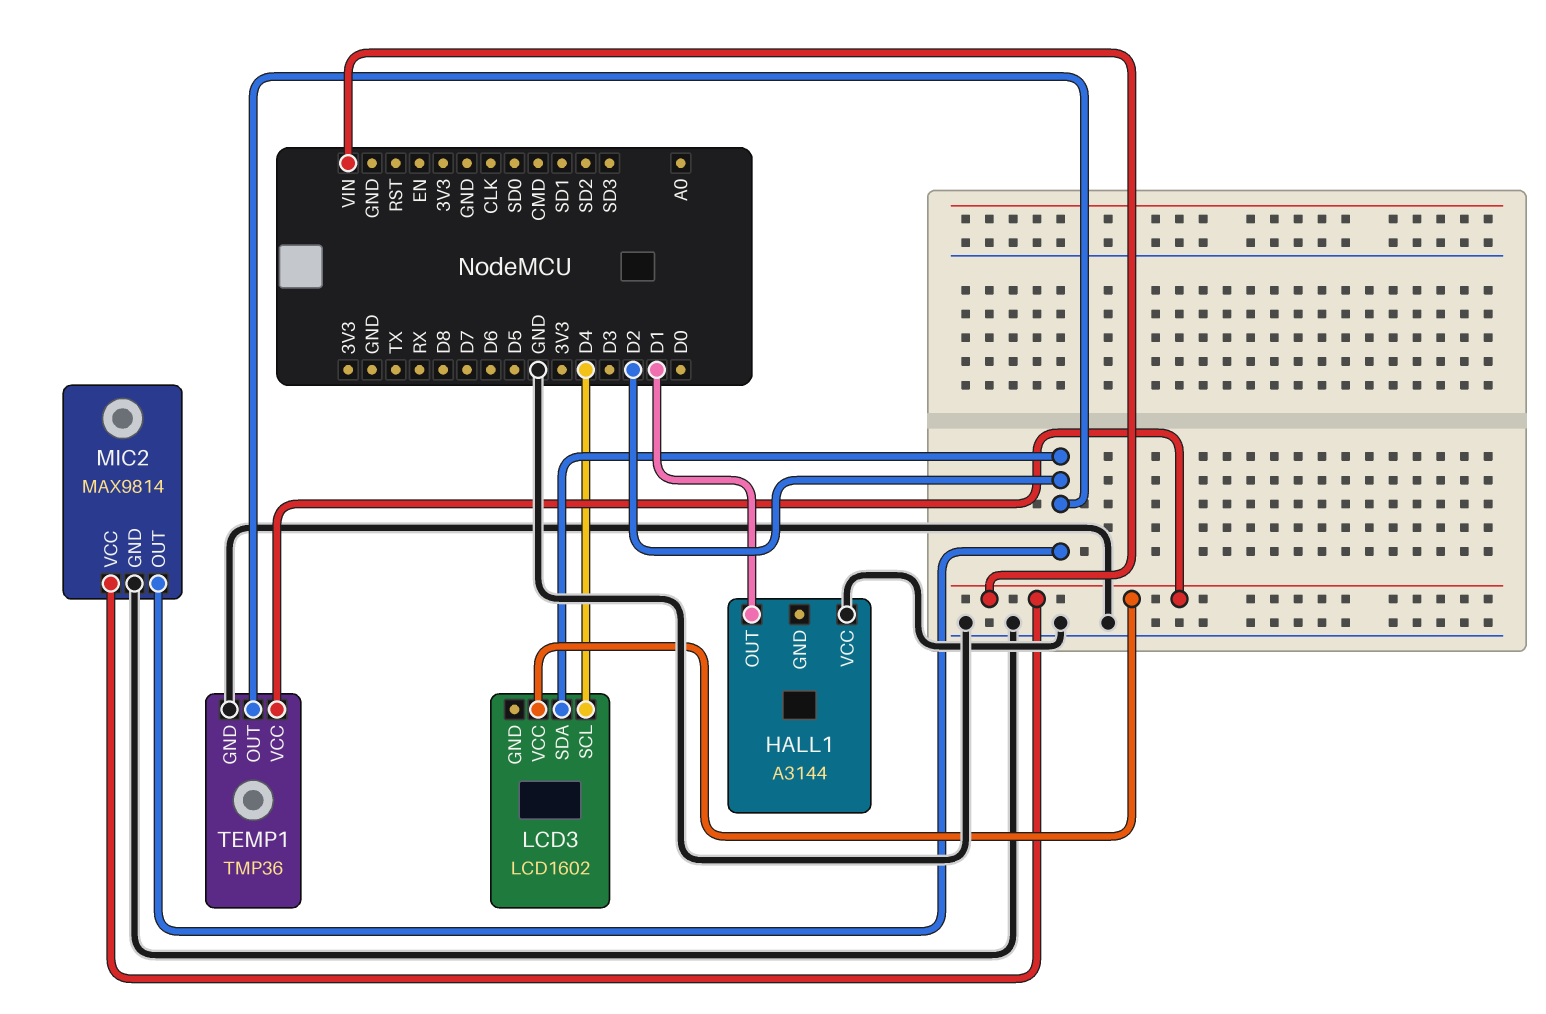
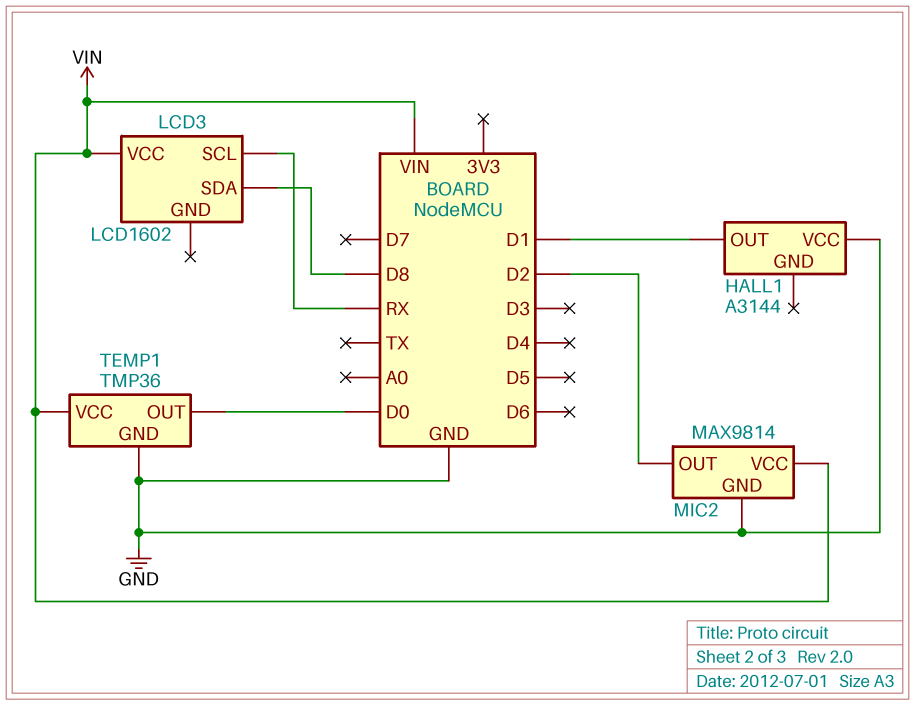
LCD3 pin SCL: D4 -> RX
LCD3 pin SDA: D2 -> D8
TEMP1 pin OUT: D2 -> D0

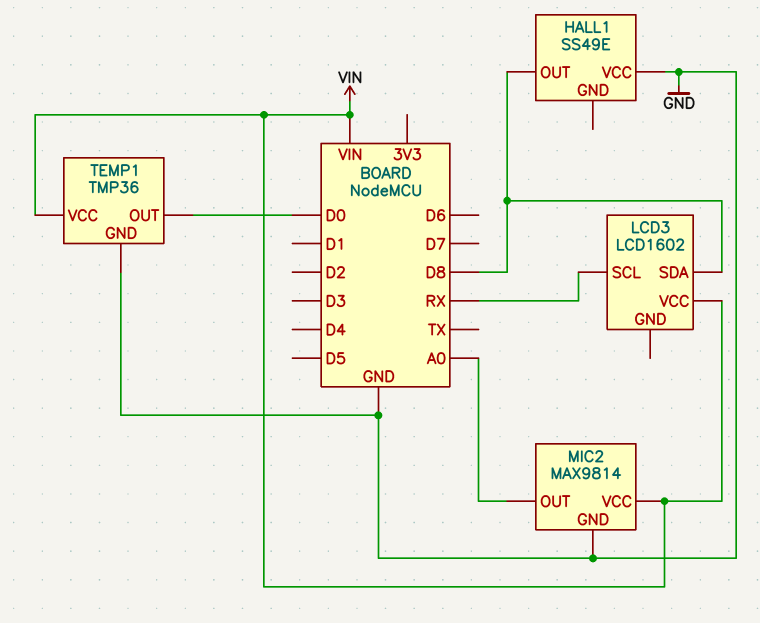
HALL1: A3144 -> SS49E
HALL1 pin OUT: D1 -> D8
MIC2 pin OUT: D2 -> A0

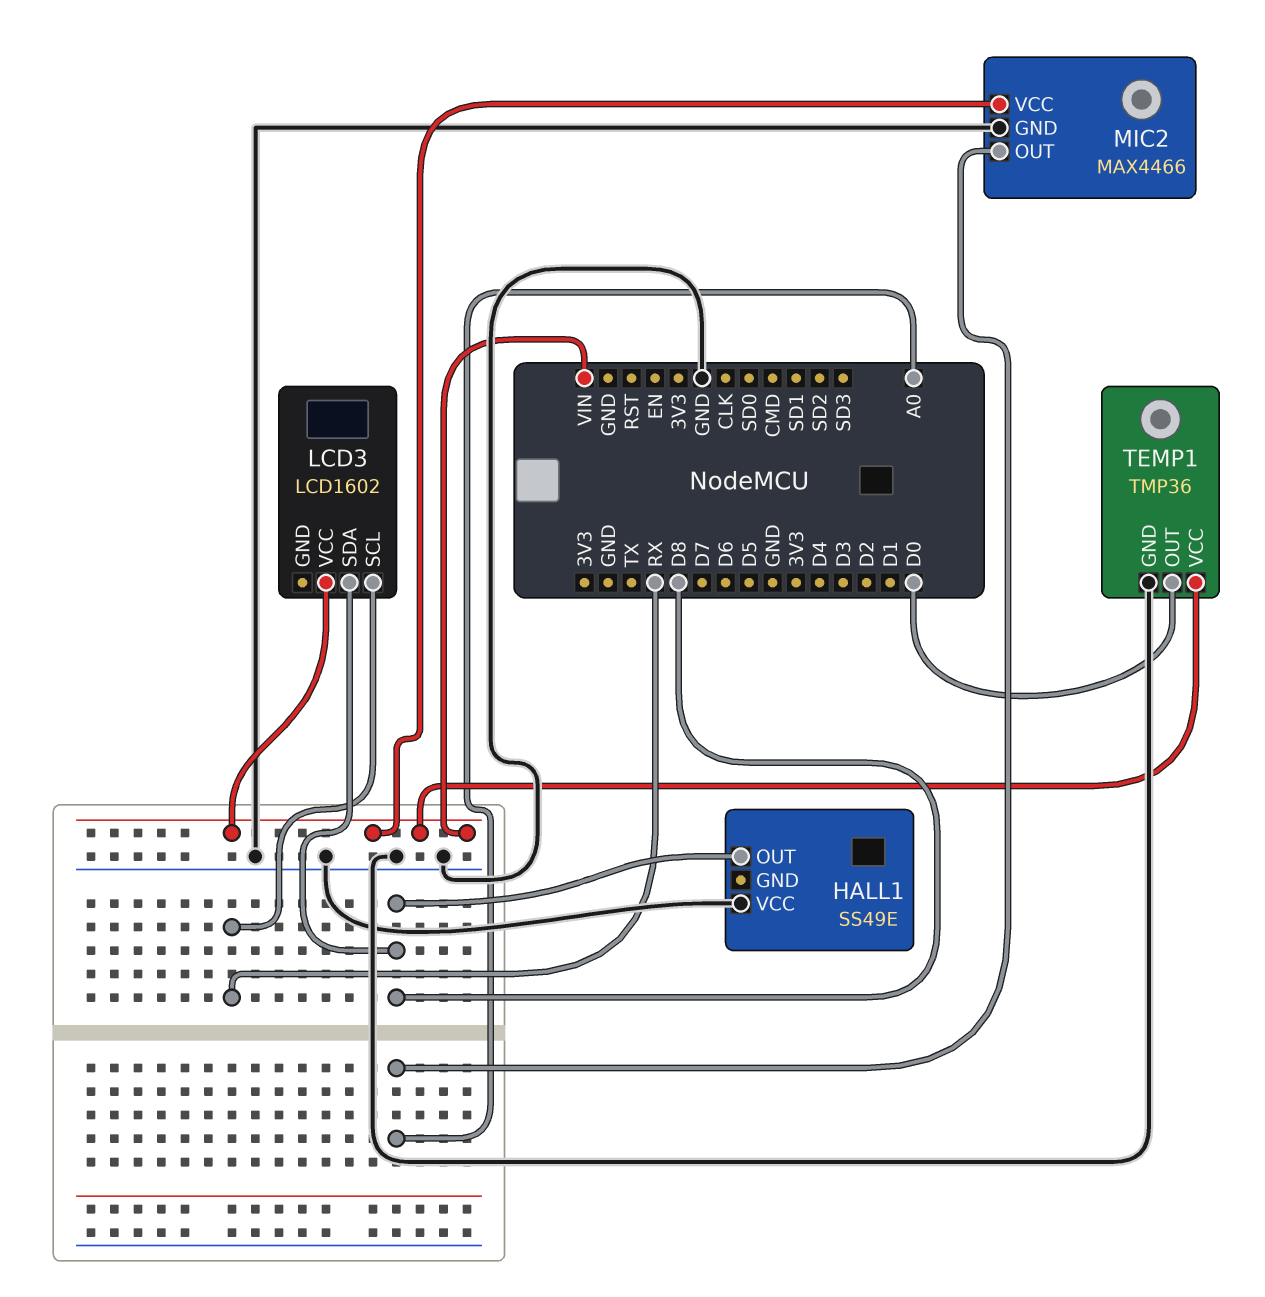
MIC2: MAX9814 -> MAX4466

